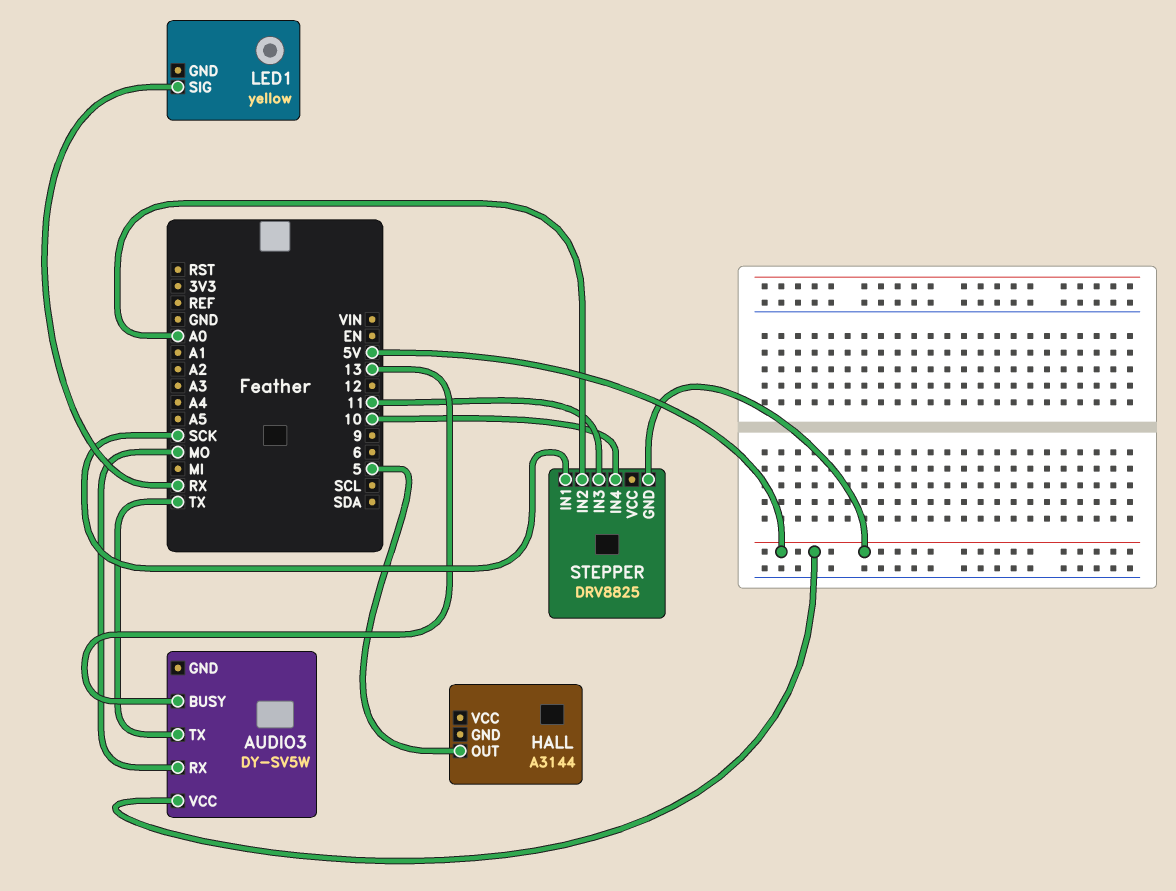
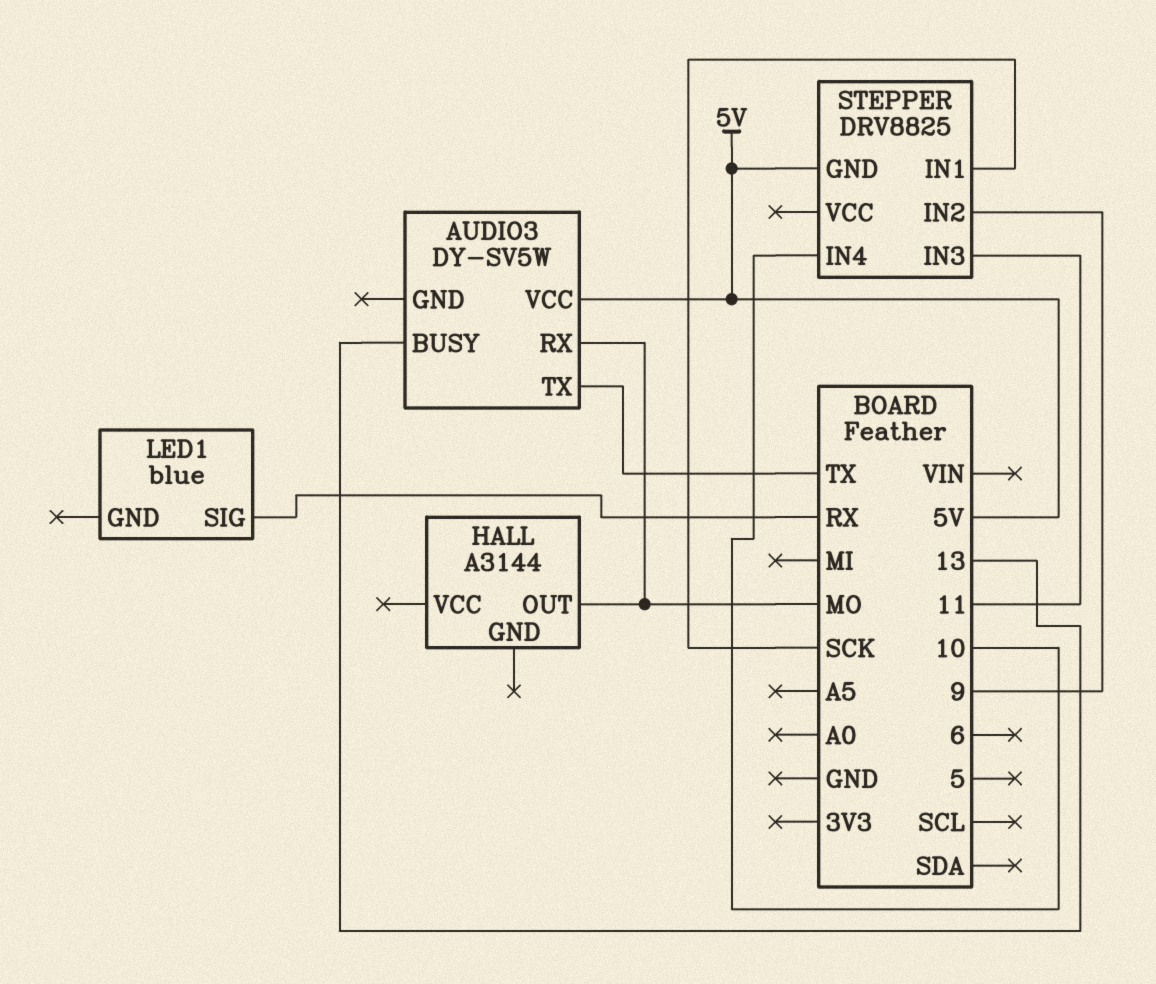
HALL pin OUT: 5 -> MO
LED1: yellow -> blue
STEPPER pin IN2: A0 -> 9

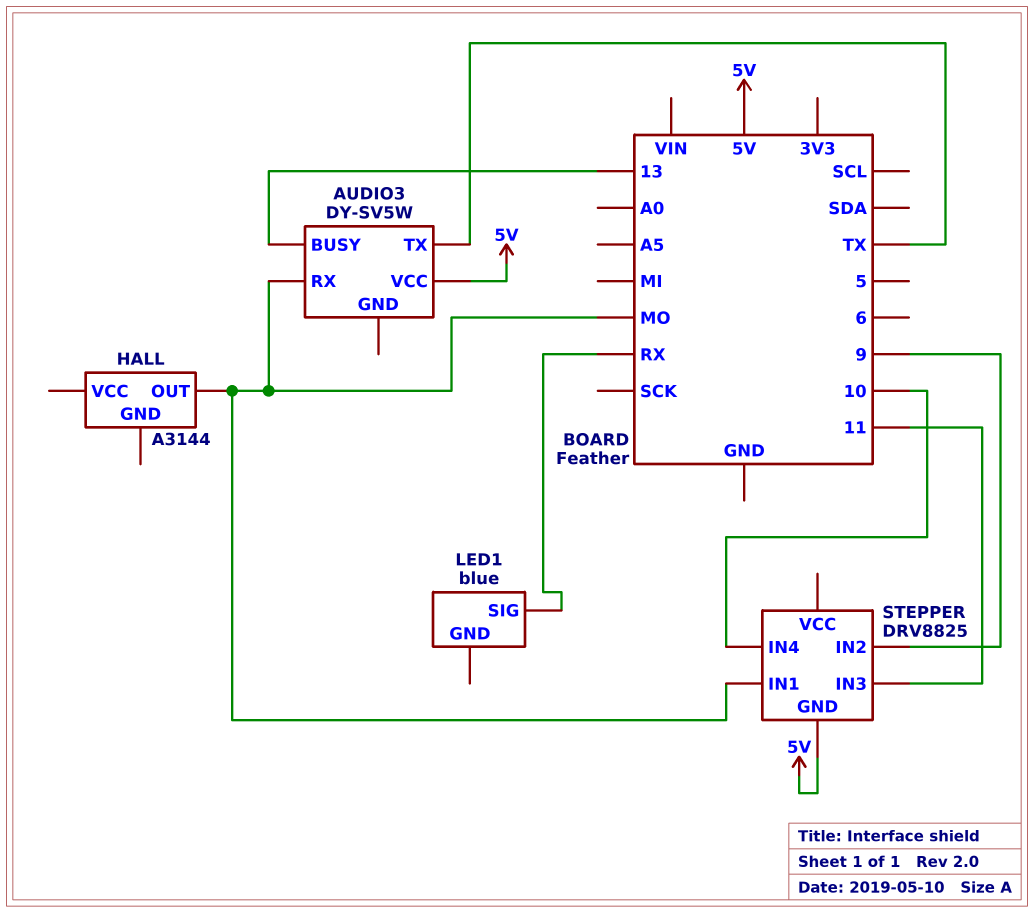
STEPPER pin IN1: SCK -> MO

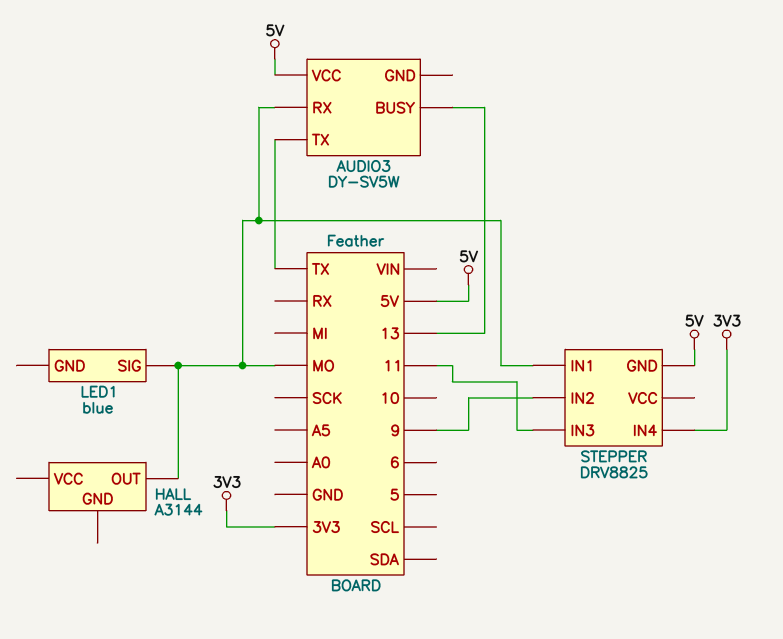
LED1 pin SIG: RX -> MO
STEPPER pin IN4: 10 -> 3V3

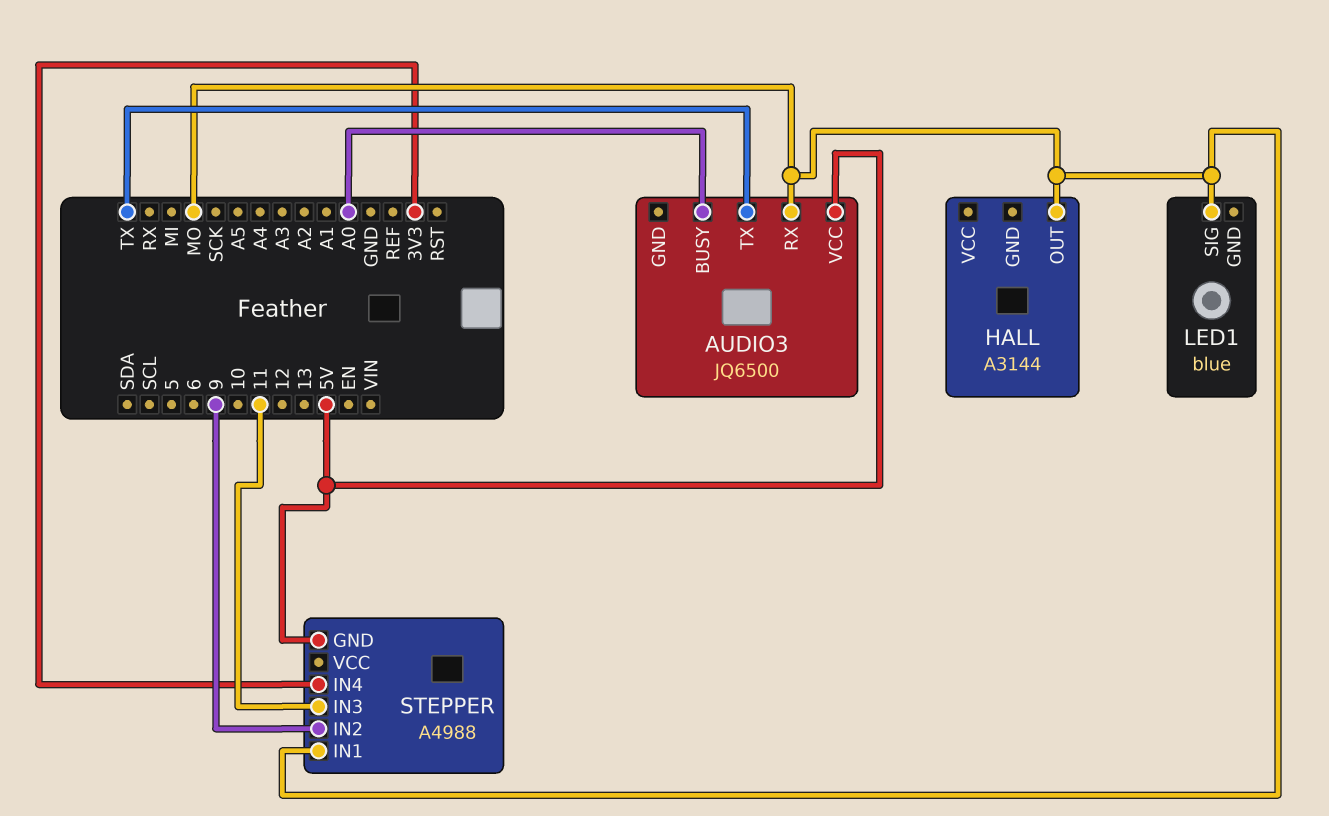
AUDIO3: DY-SV5W -> JQ6500
AUDIO3 pin BUSY: 13 -> A0
STEPPER: DRV8825 -> A4988

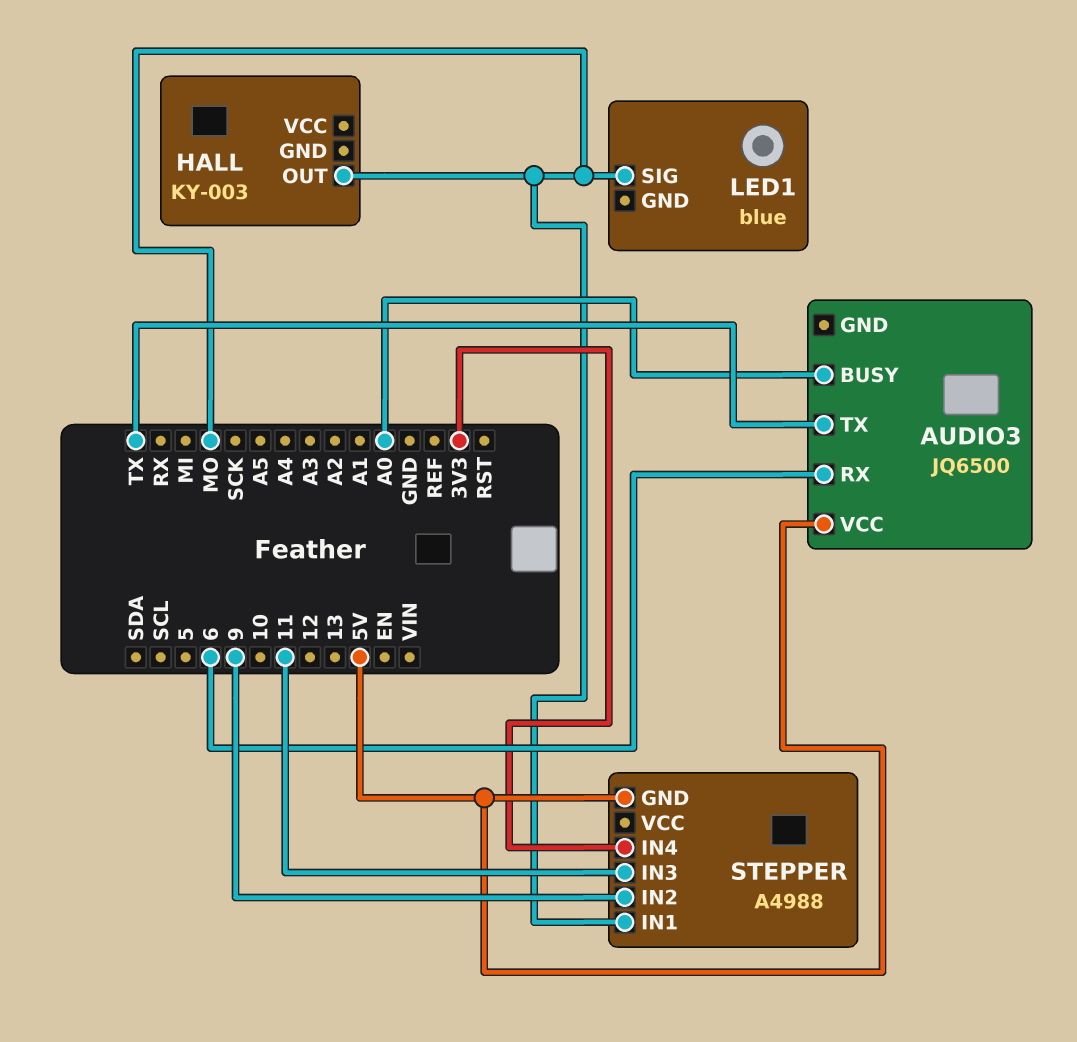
AUDIO3 pin RX: MO -> 6
HALL: A3144 -> KY-003

